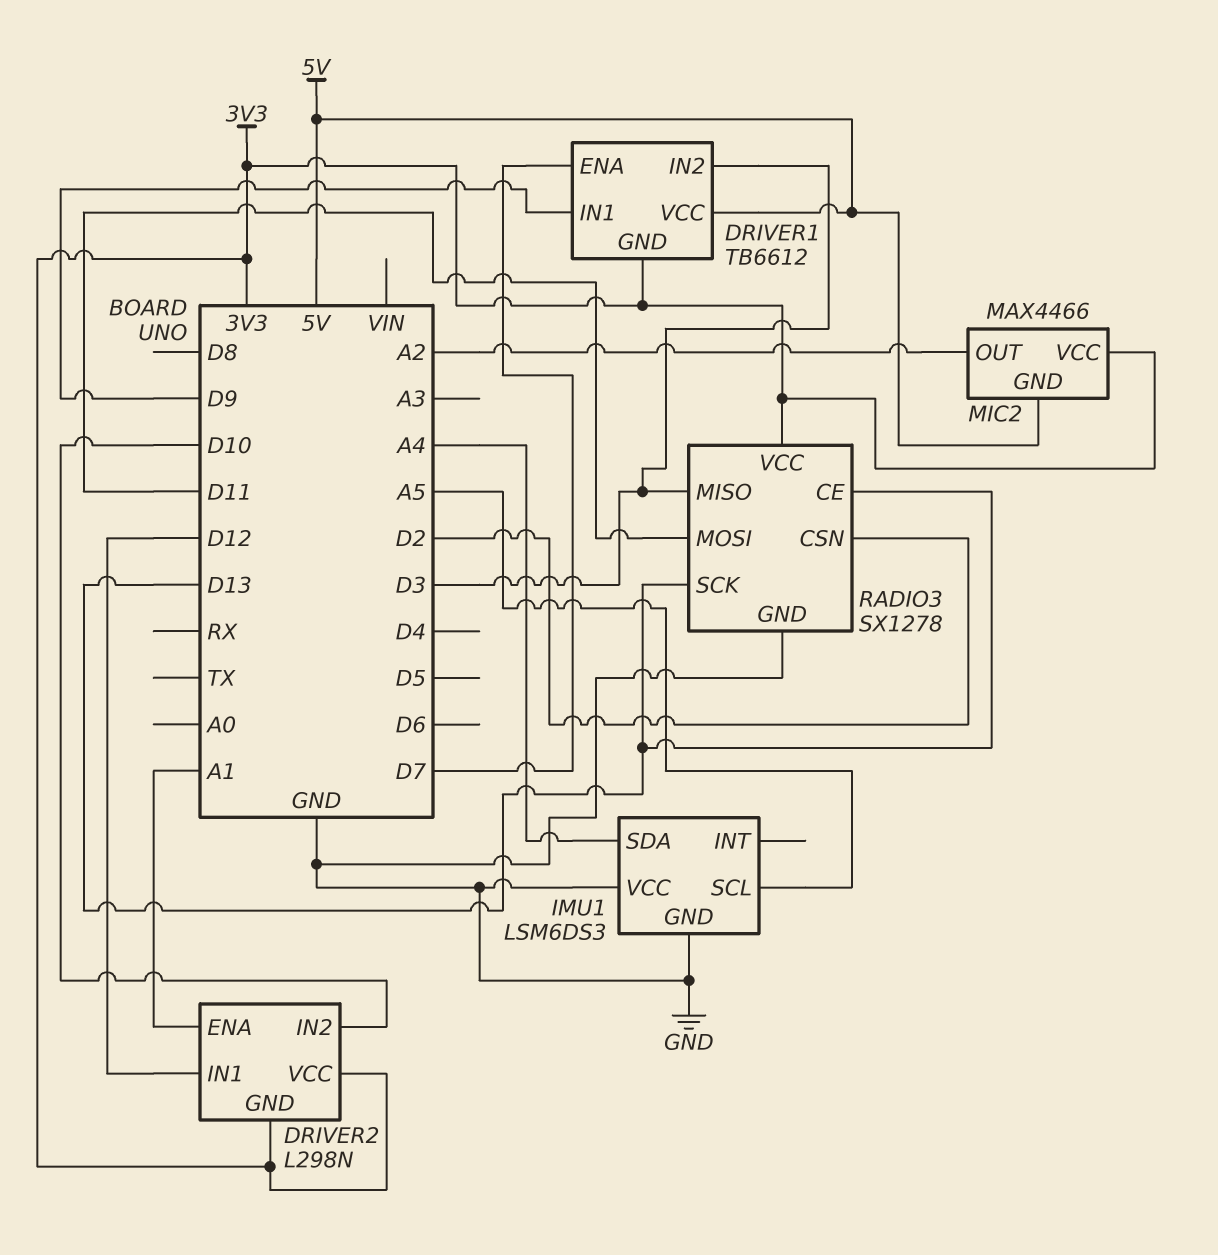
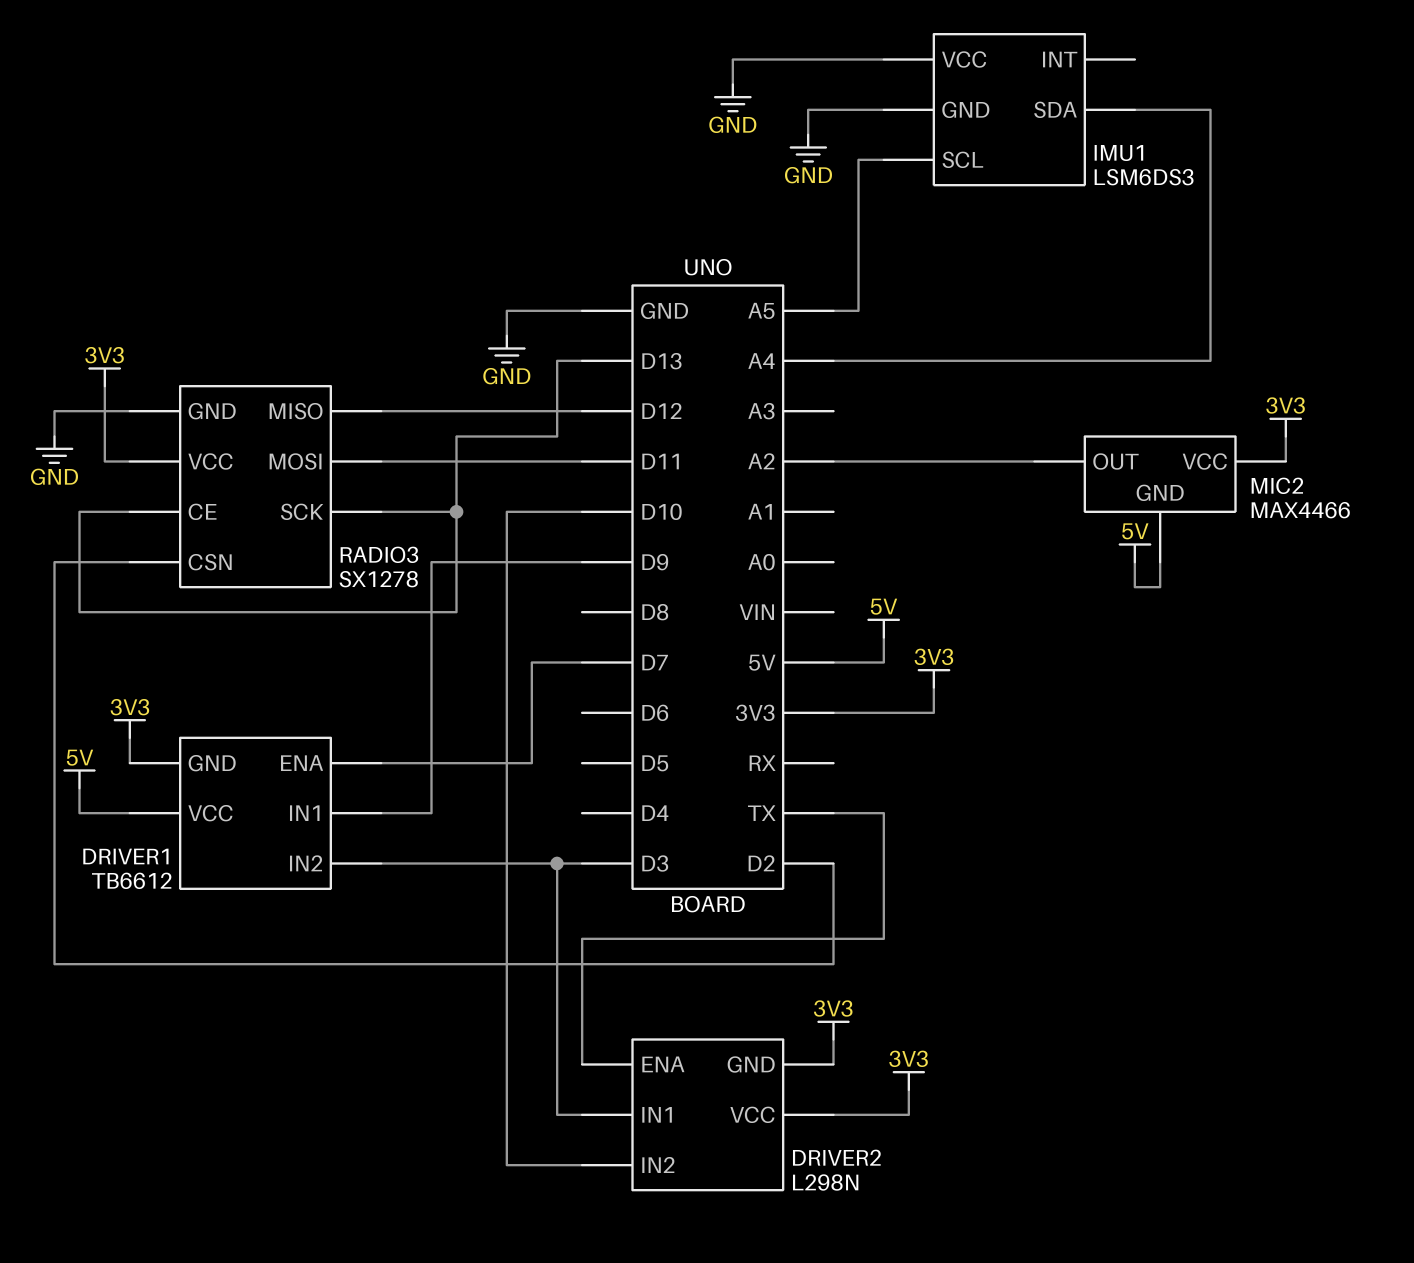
DRIVER2 pin ENA: A1 -> TX
DRIVER2 pin IN1: D12 -> D3
RADIO3 pin MISO: D3 -> D12

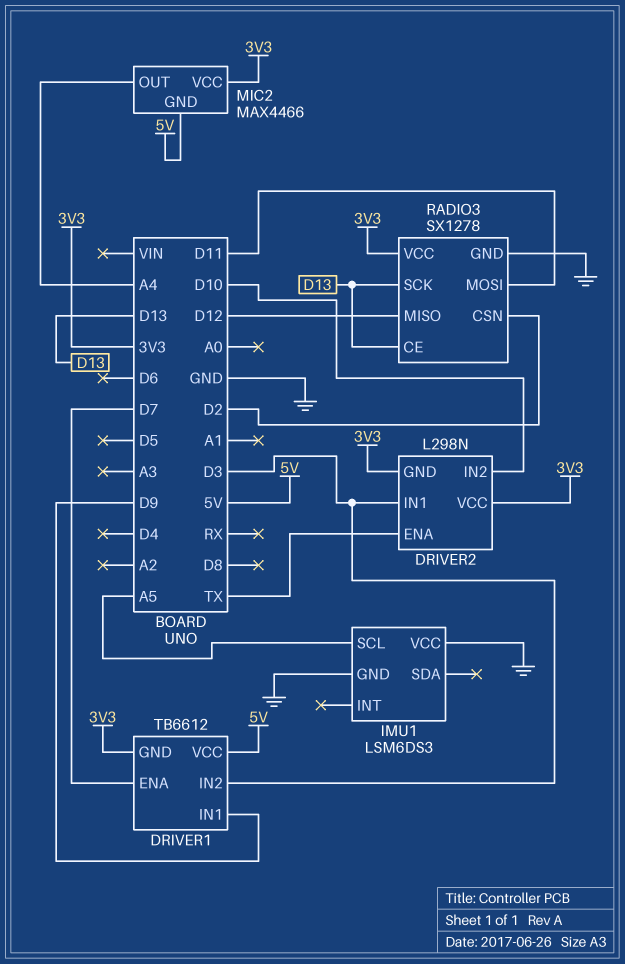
IMU1 pin SDA: A4 -> none
MIC2 pin OUT: A2 -> A4

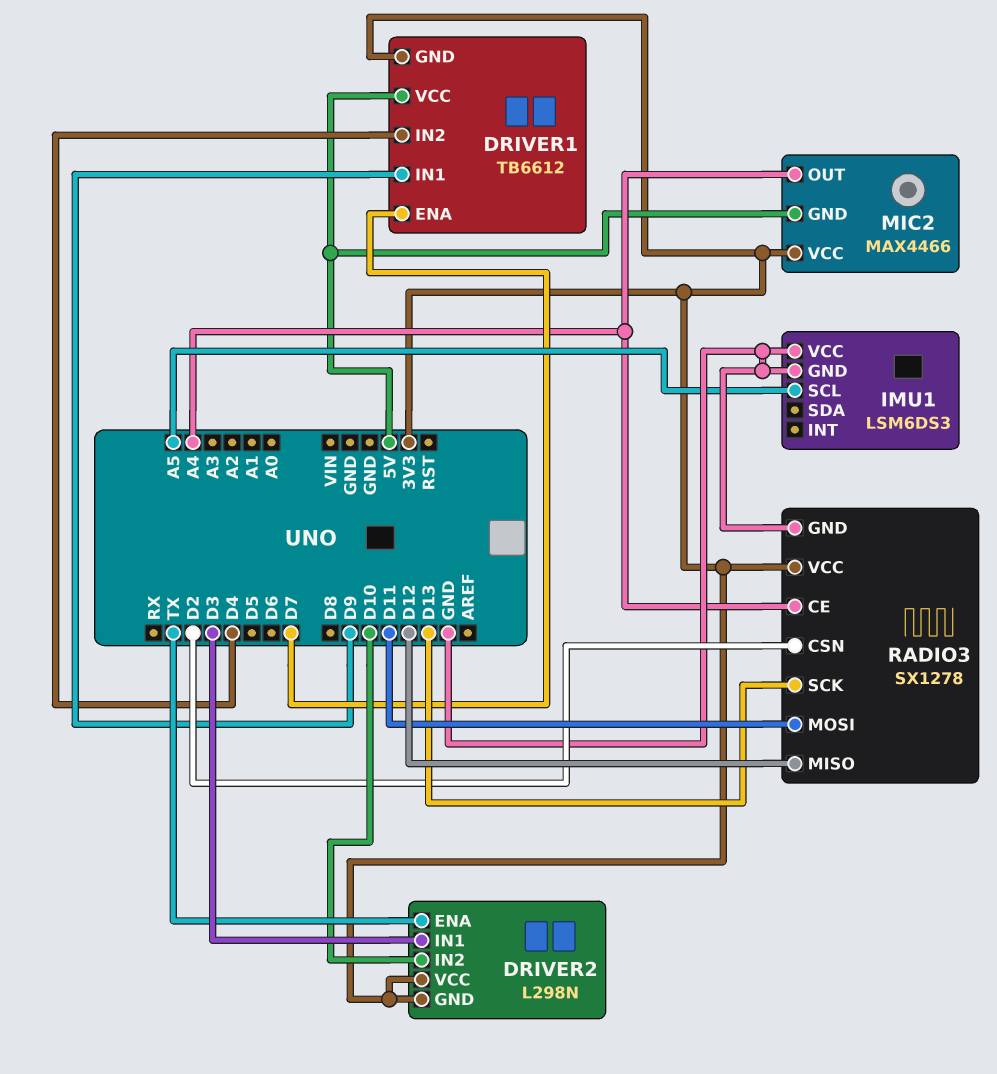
DRIVER1 pin IN2: D3 -> D4
RADIO3 pin CE: D13 -> A4

